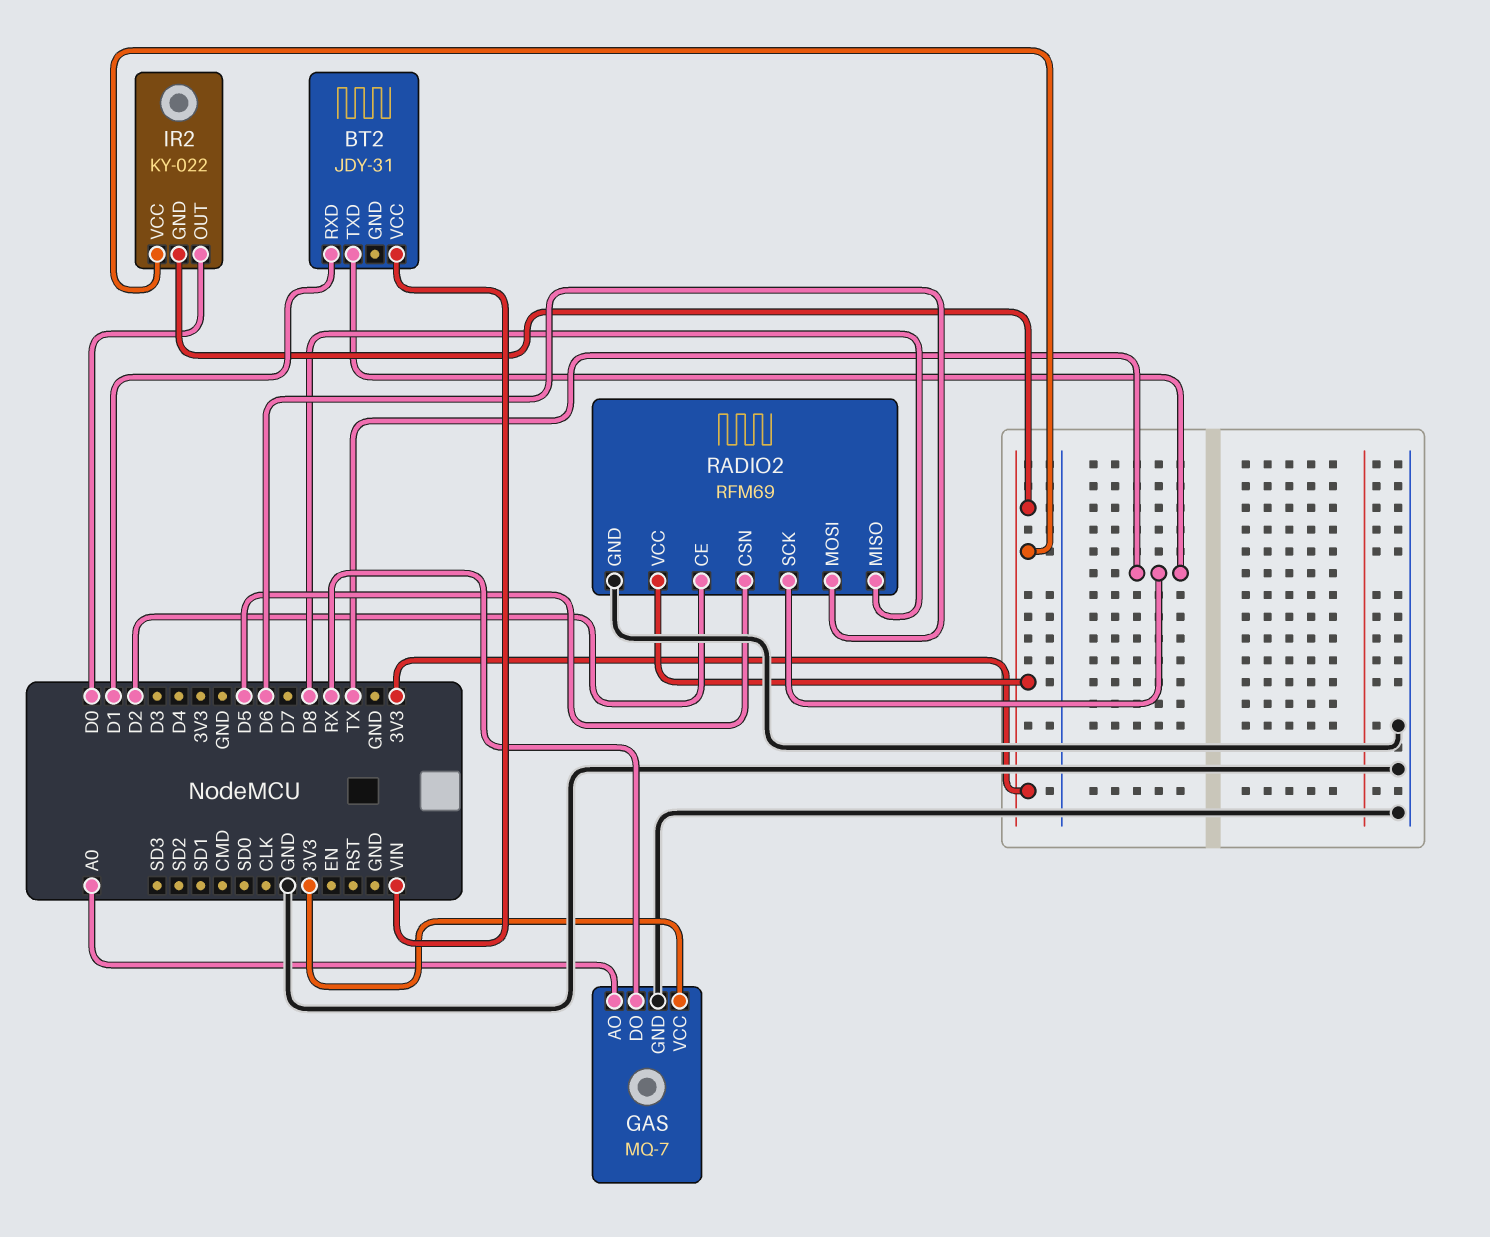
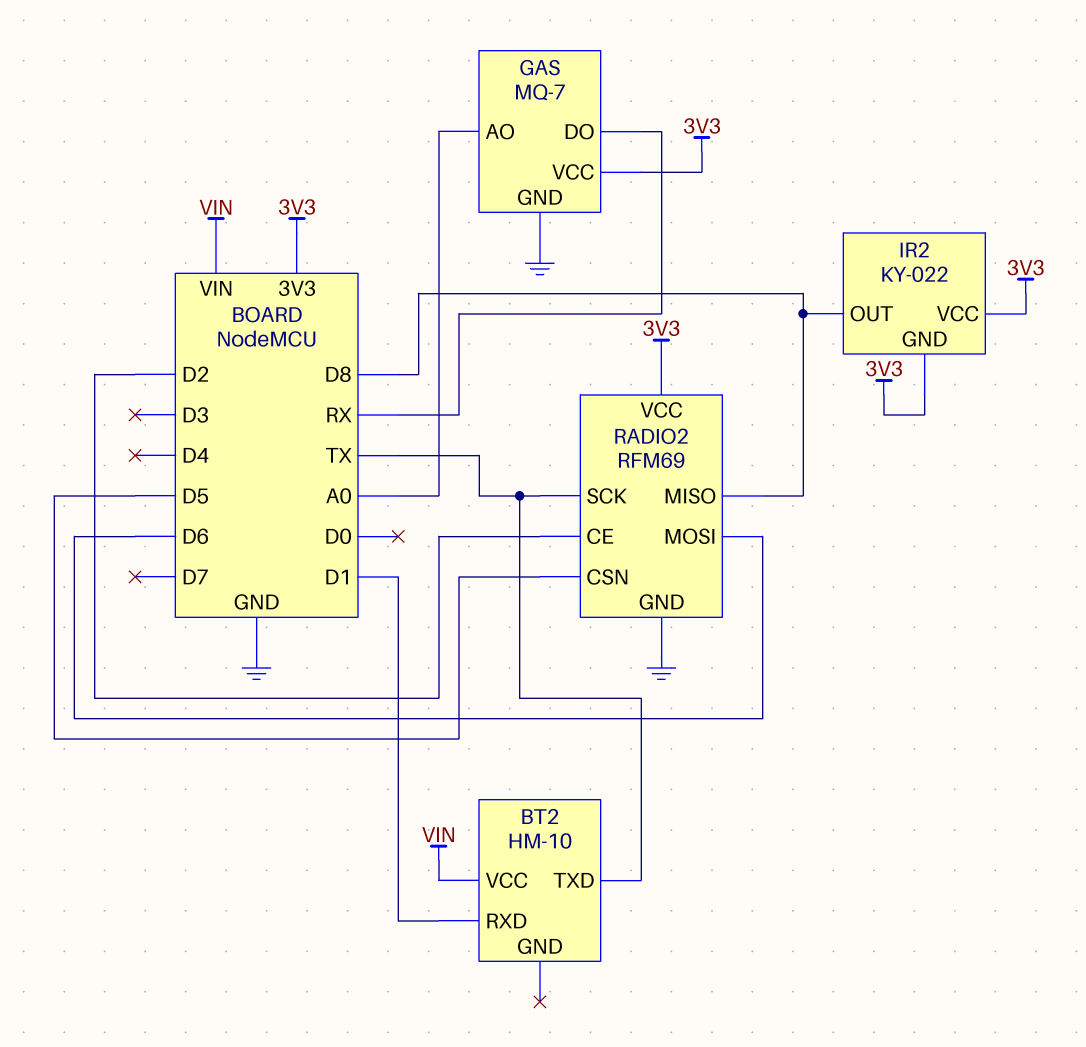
BT2: JDY-31 -> HM-10
IR2 pin OUT: D0 -> D8

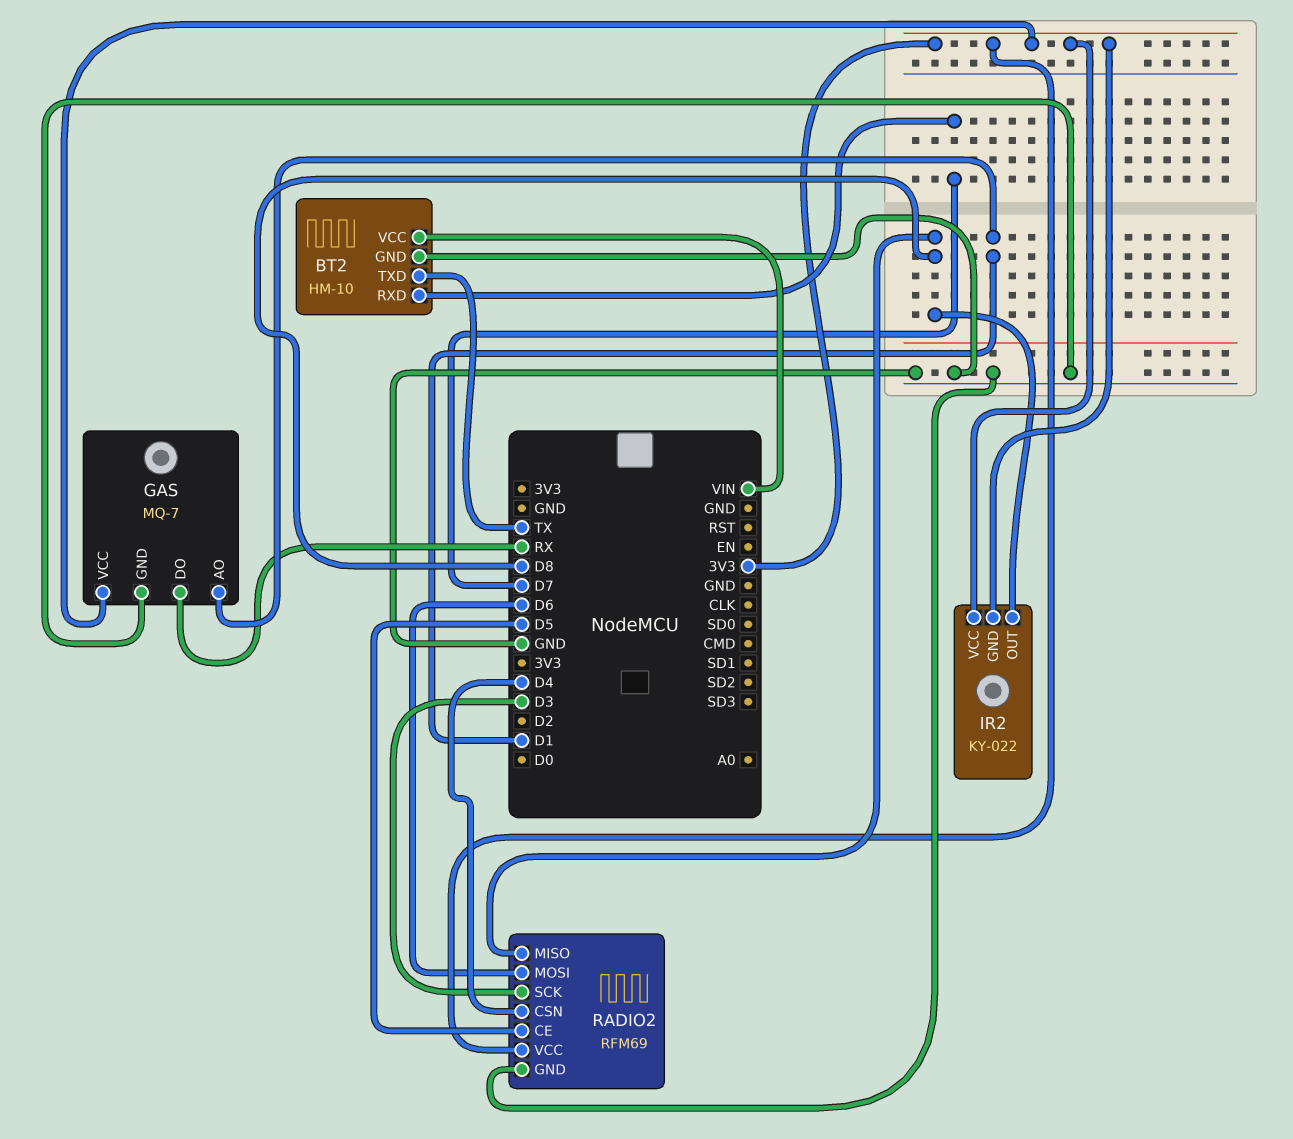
BT2 pin GND: none -> GND
BT2 pin RXD: D1 -> D7
GAS pin AO: A0 -> D1
RADIO2 pin CE: D2 -> D5
RADIO2 pin CSN: D5 -> D4
RADIO2 pin SCK: TX -> D3

